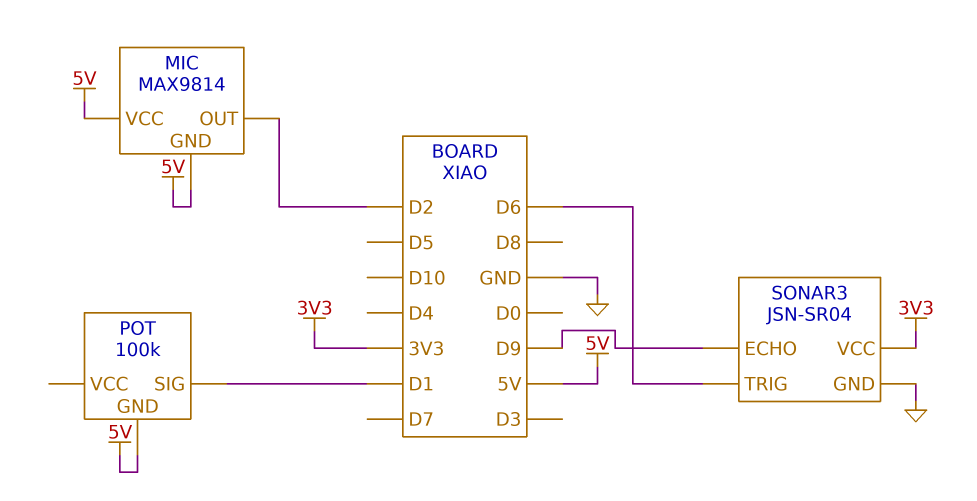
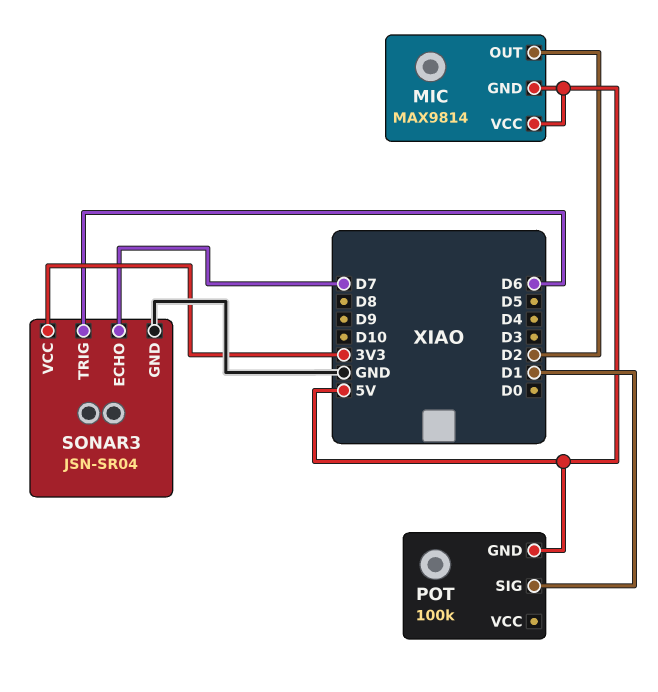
SONAR3 pin ECHO: D9 -> D7

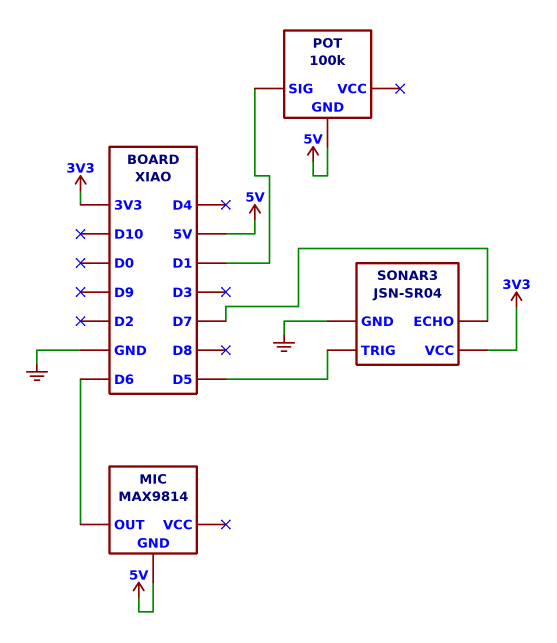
MIC pin OUT: D2 -> D6
MIC pin VCC: 5V -> none
SONAR3 pin TRIG: D6 -> D5

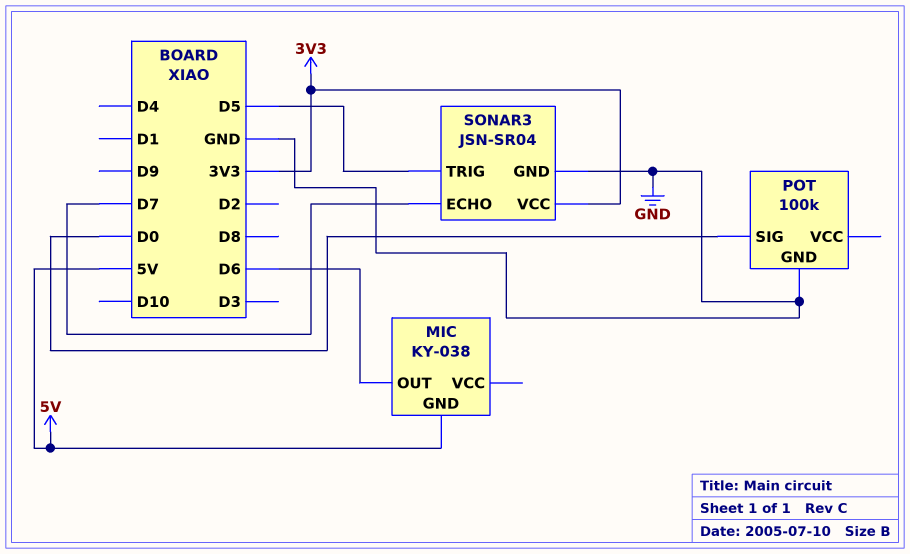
MIC: MAX9814 -> KY-038
POT pin GND: 5V -> GND
POT pin SIG: D1 -> D0

